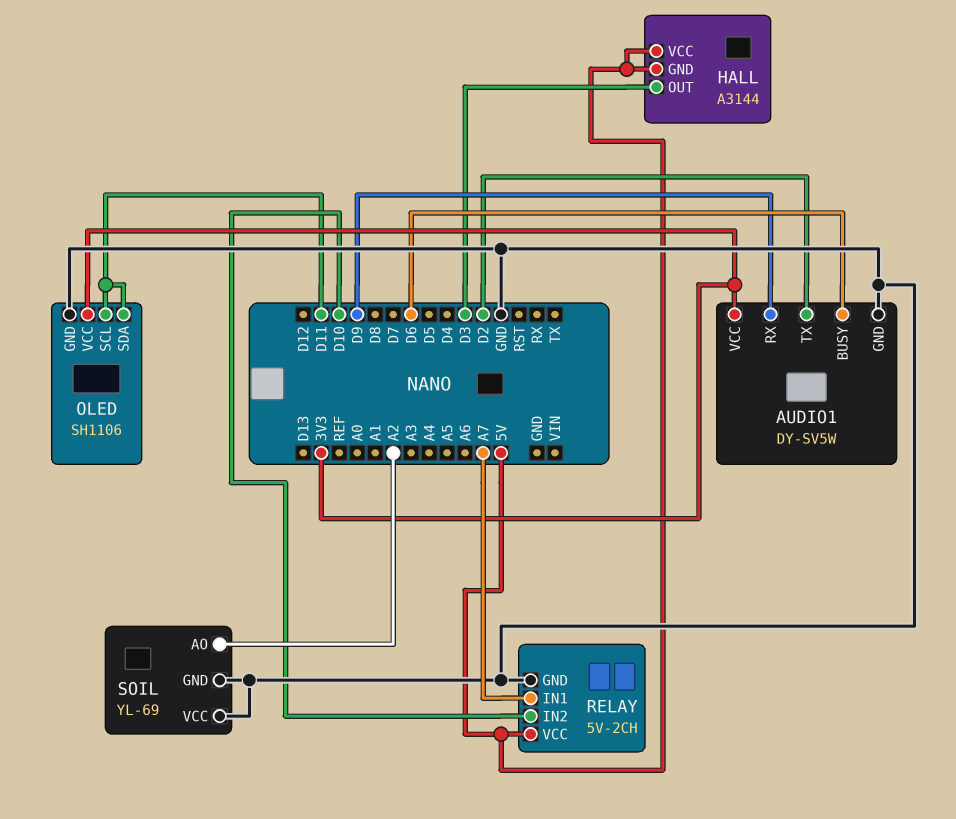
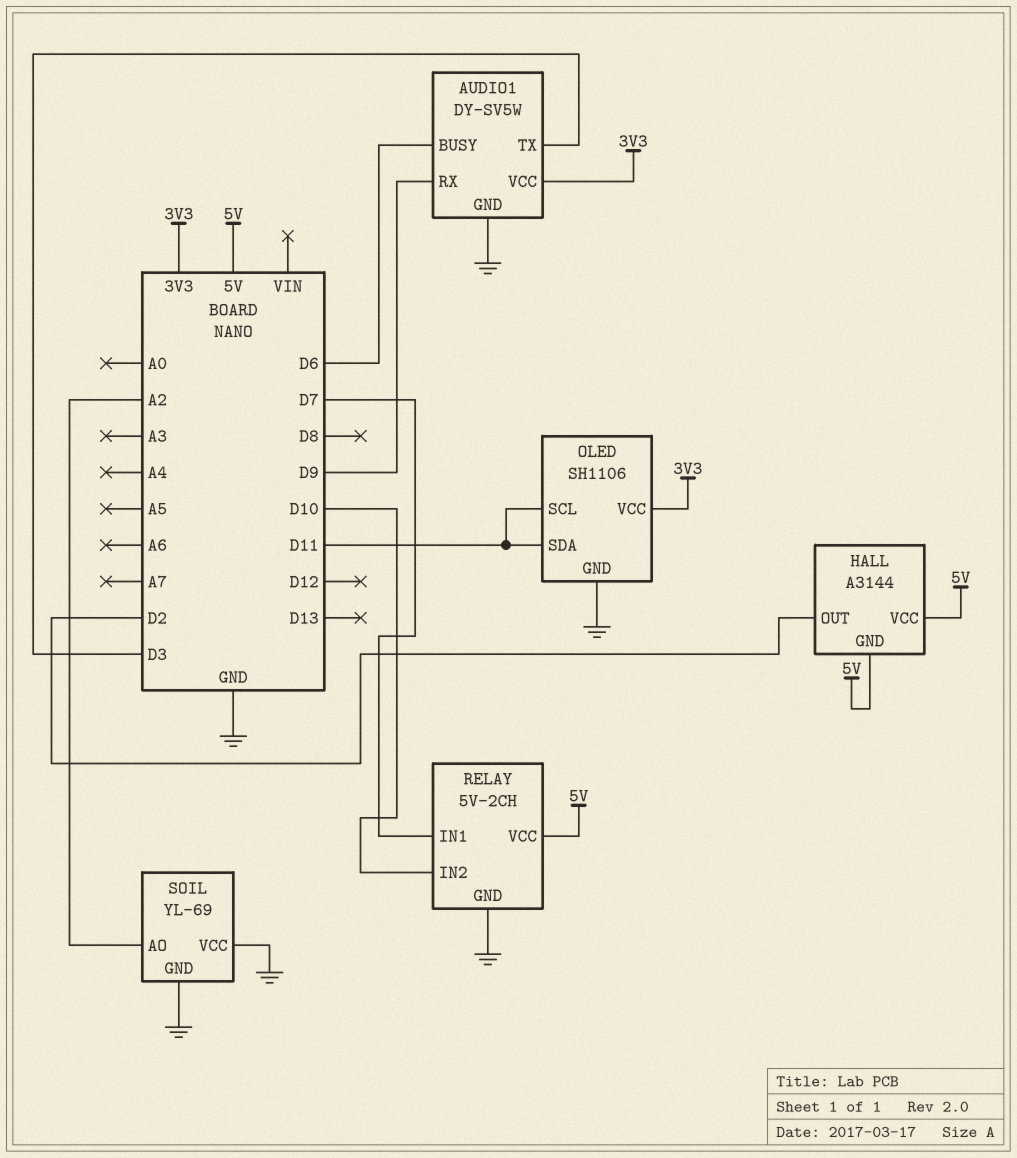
AUDIO1 pin TX: D2 -> D3
HALL pin OUT: D3 -> D2
RELAY pin IN1: A7 -> D7

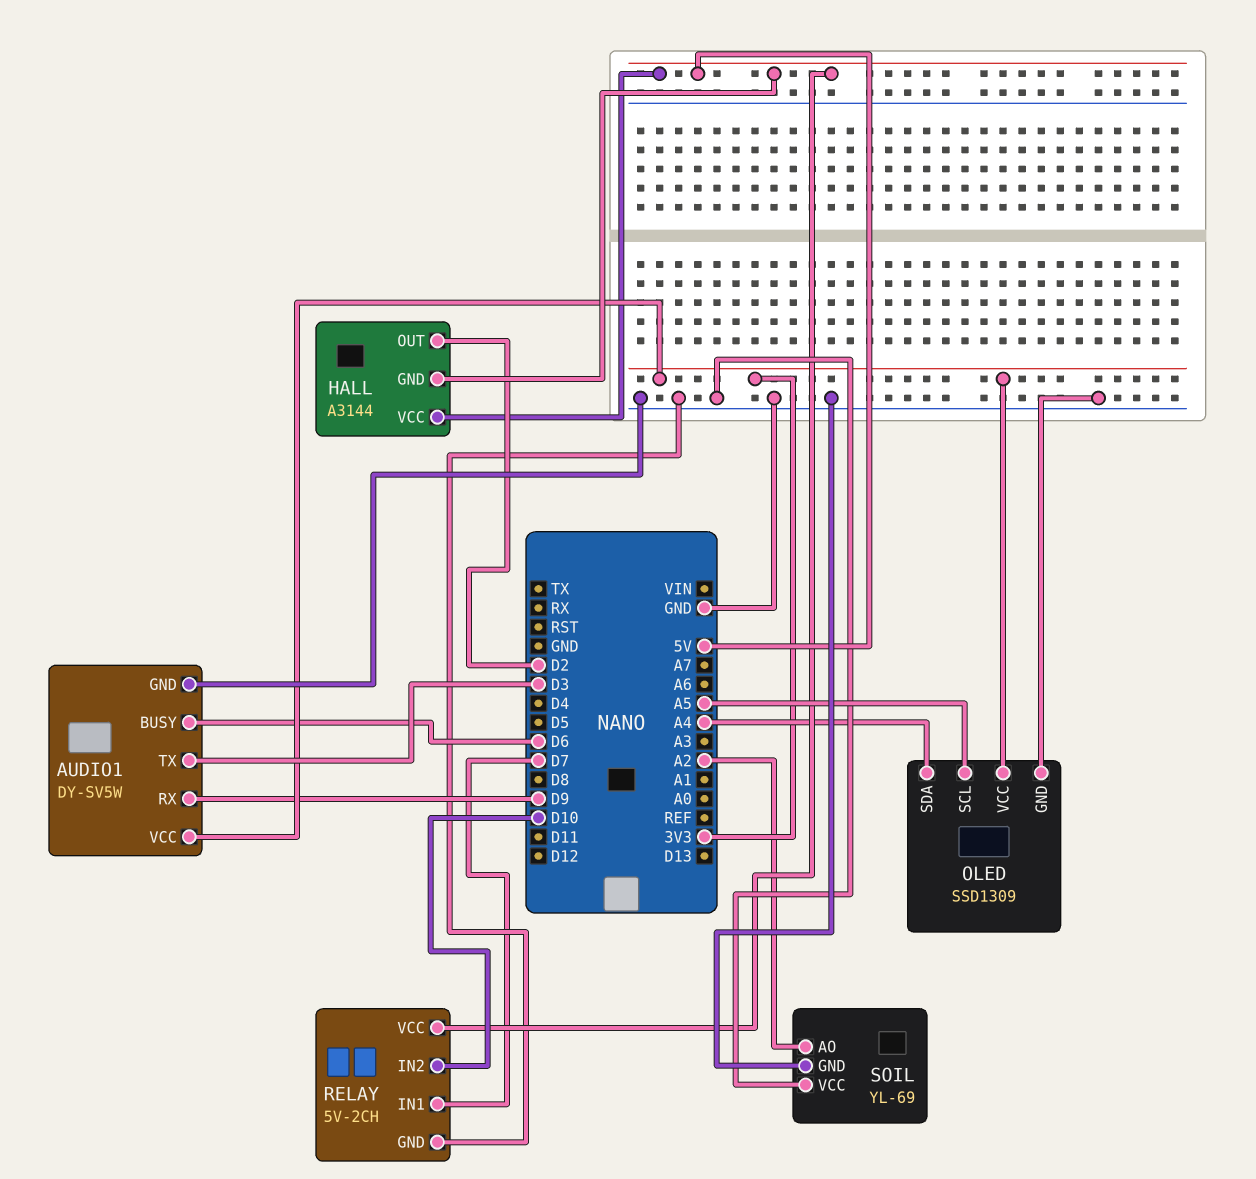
OLED: SH1106 -> SSD1309
OLED pin SCL: D11 -> A5
OLED pin SDA: D11 -> A4

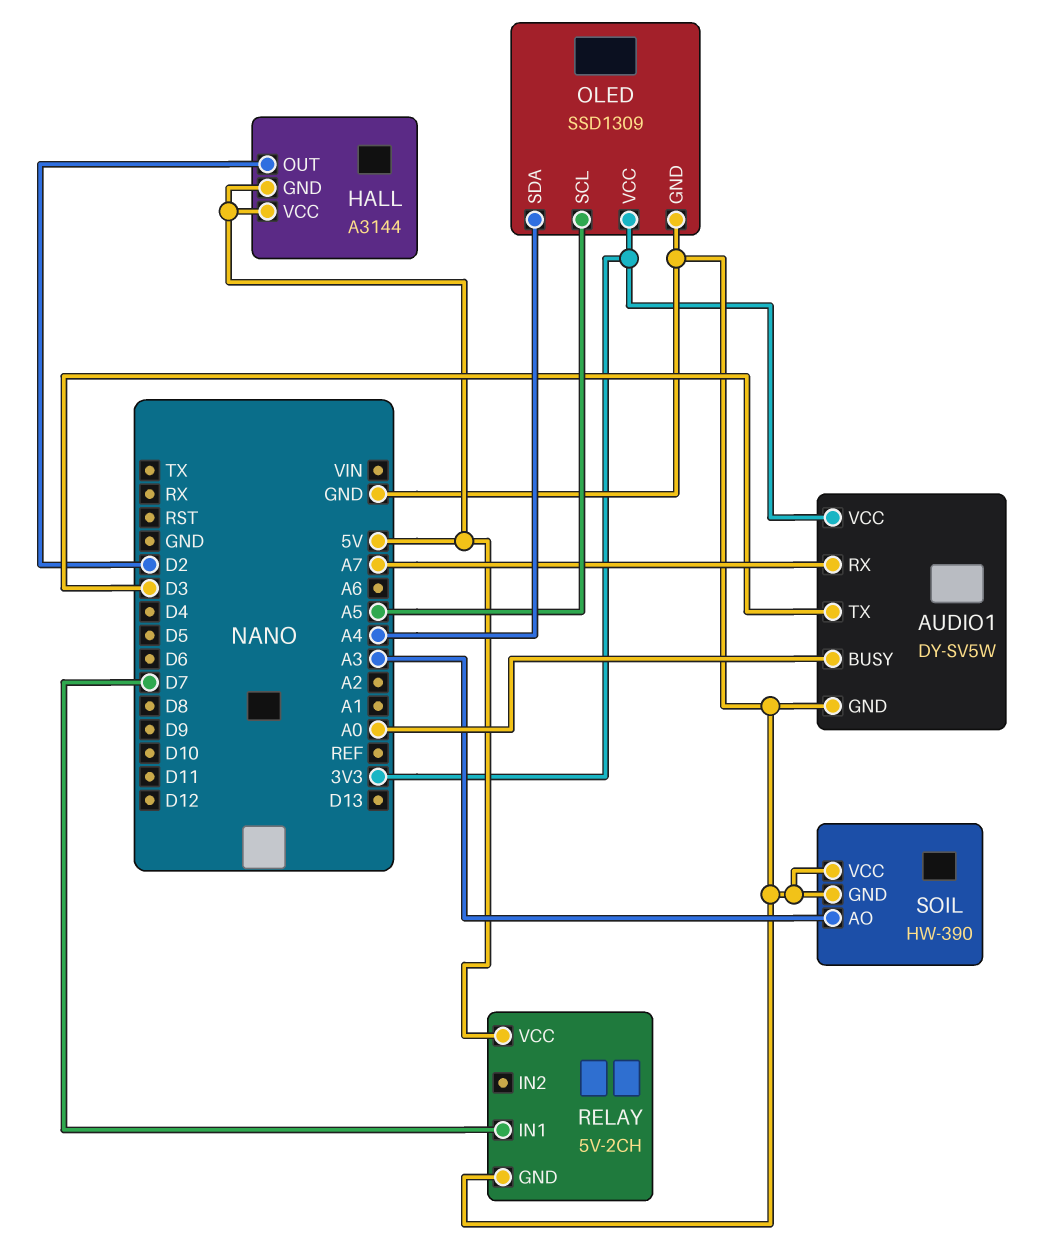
AUDIO1 pin BUSY: D6 -> A0
AUDIO1 pin RX: D9 -> A7
RELAY pin IN2: D10 -> none
SOIL: YL-69 -> HW-390
SOIL pin AO: A2 -> A3

